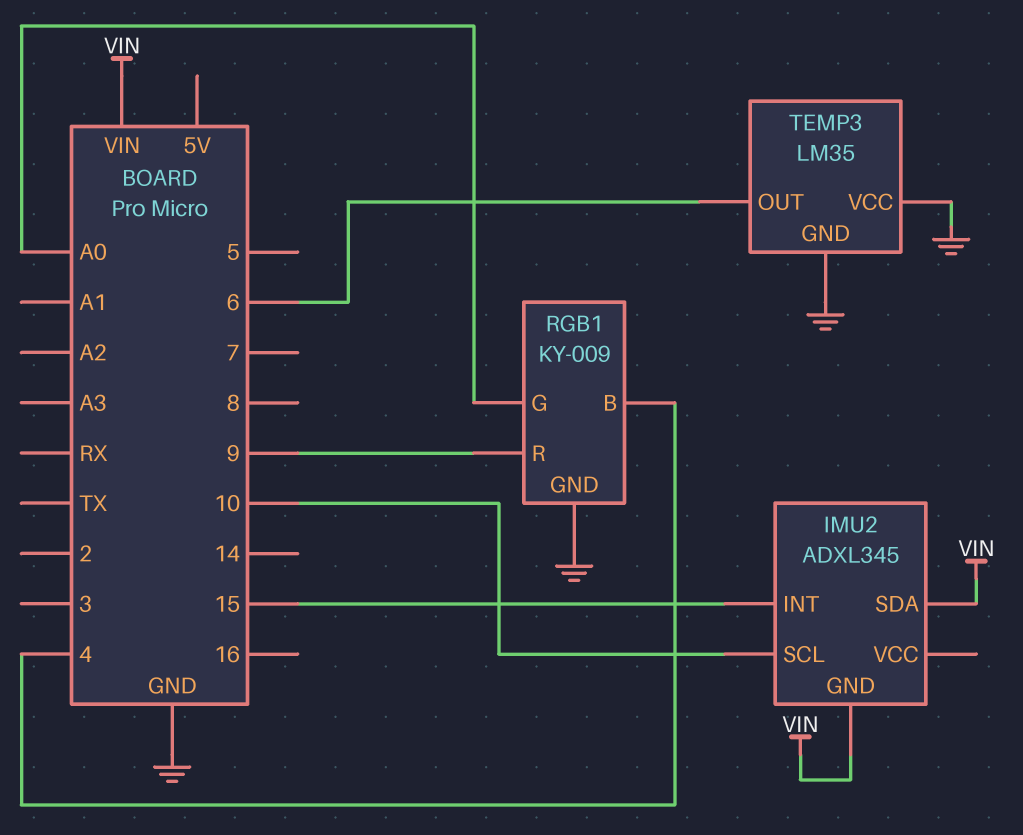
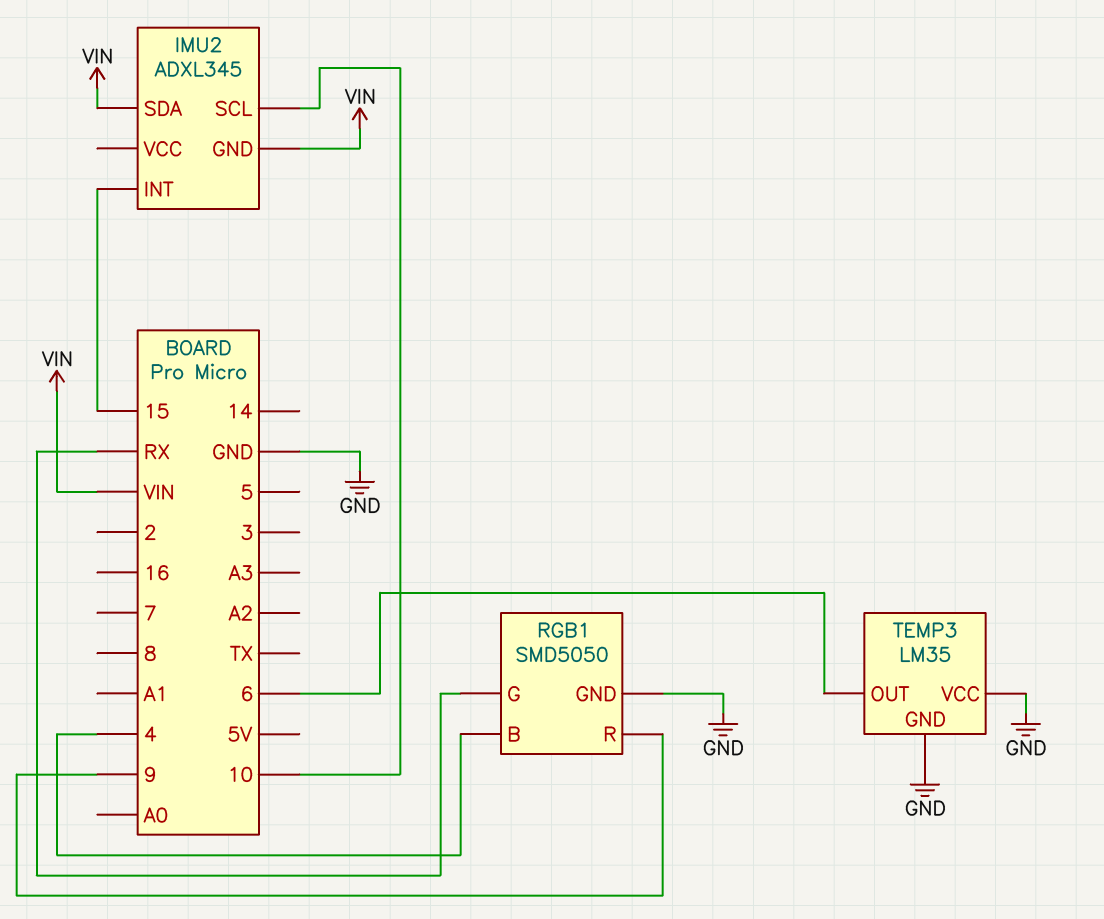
RGB1: KY-009 -> SMD5050
RGB1 pin G: A0 -> RX

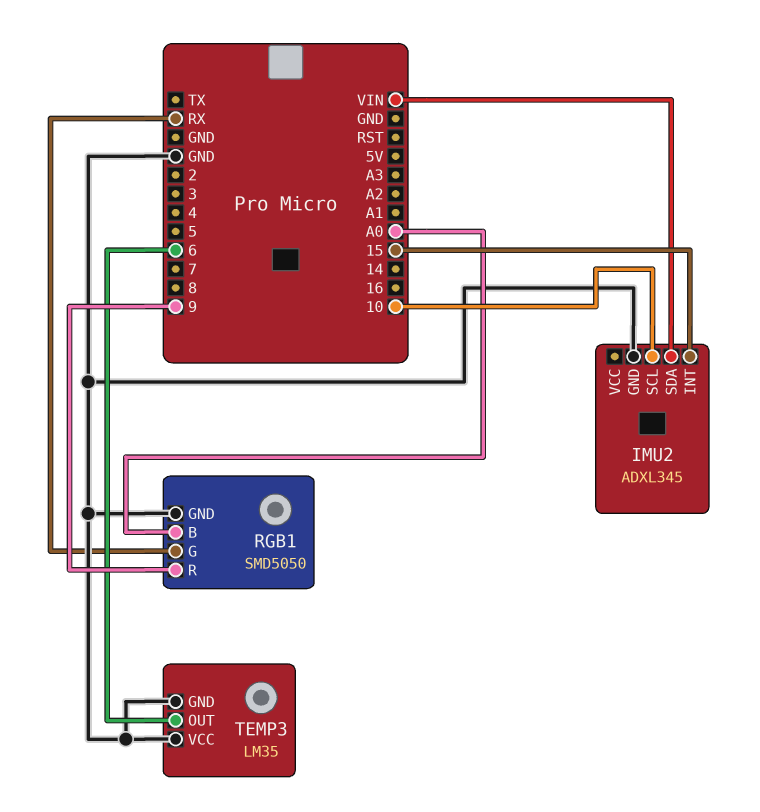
IMU2 pin GND: VIN -> GND
RGB1 pin B: 4 -> A0

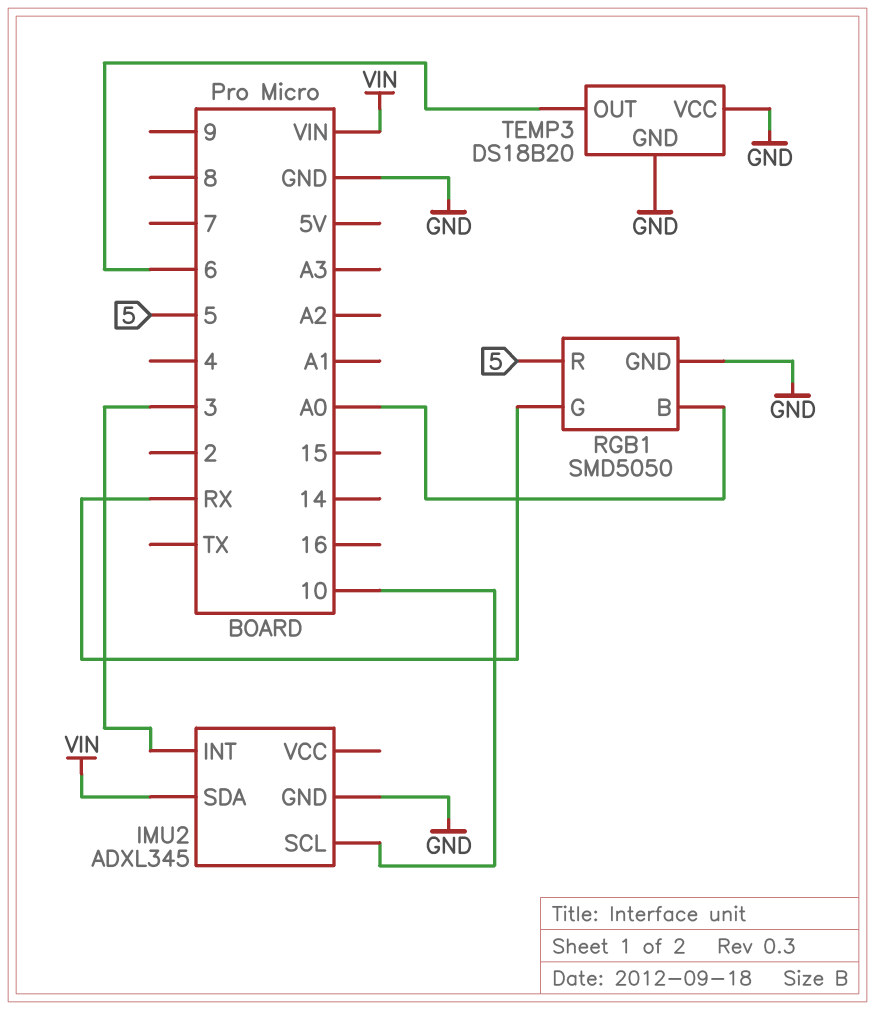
IMU2 pin INT: 15 -> 3
RGB1 pin R: 9 -> 5
TEMP3: LM35 -> DS18B20

